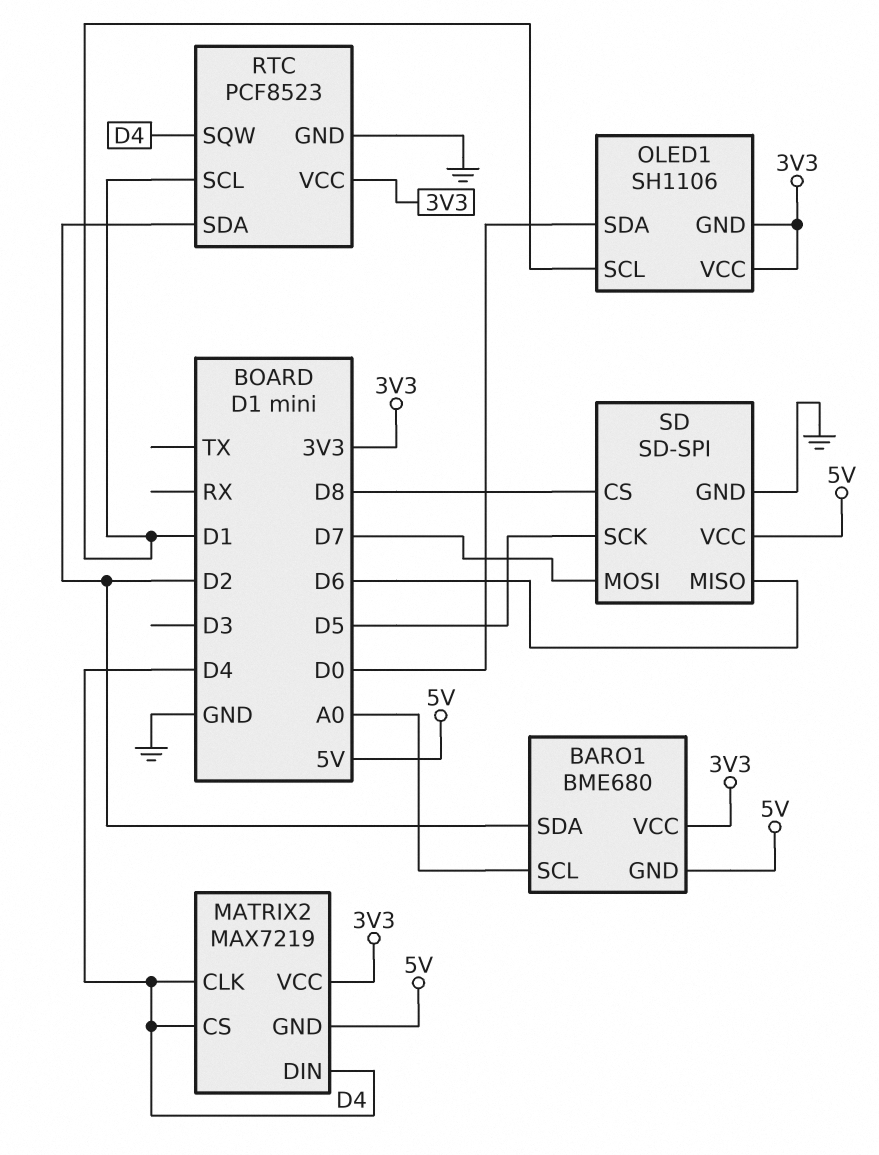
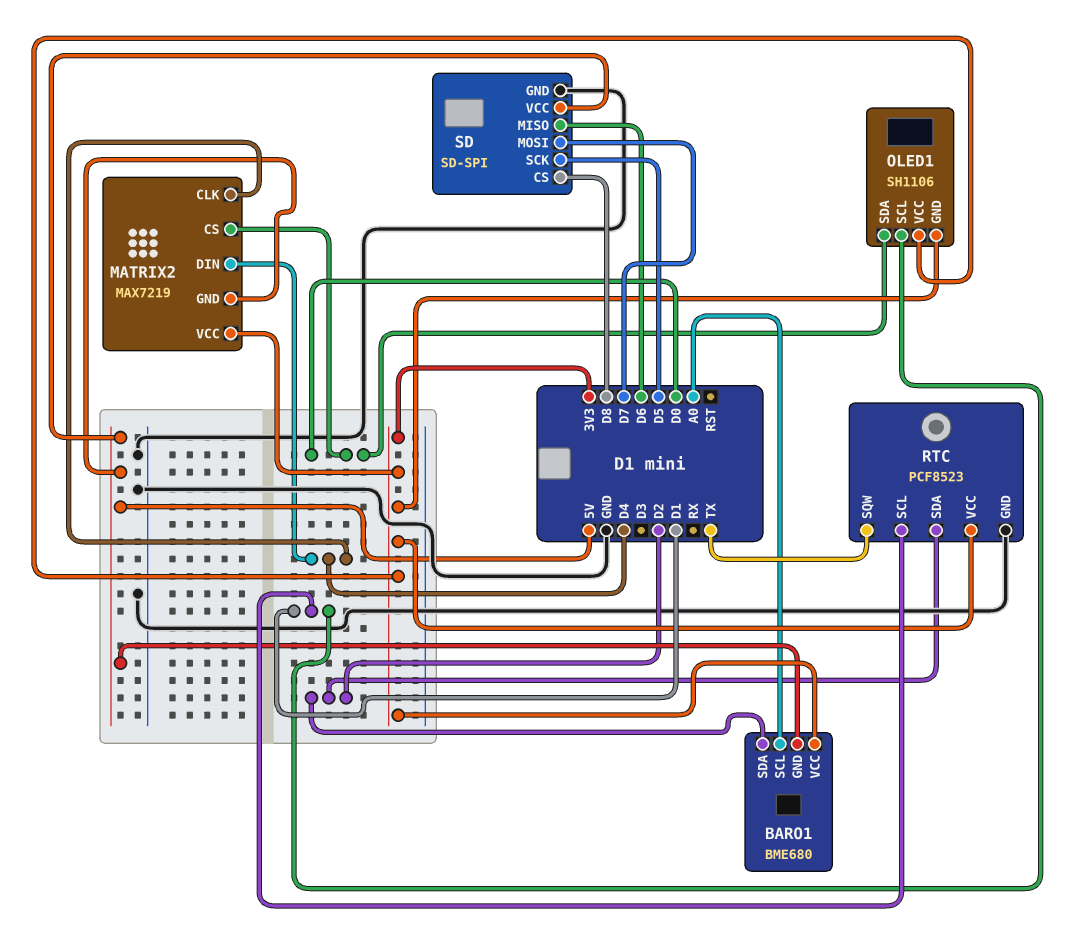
MATRIX2 pin CS: D4 -> D0
RTC pin SQW: D4 -> TX

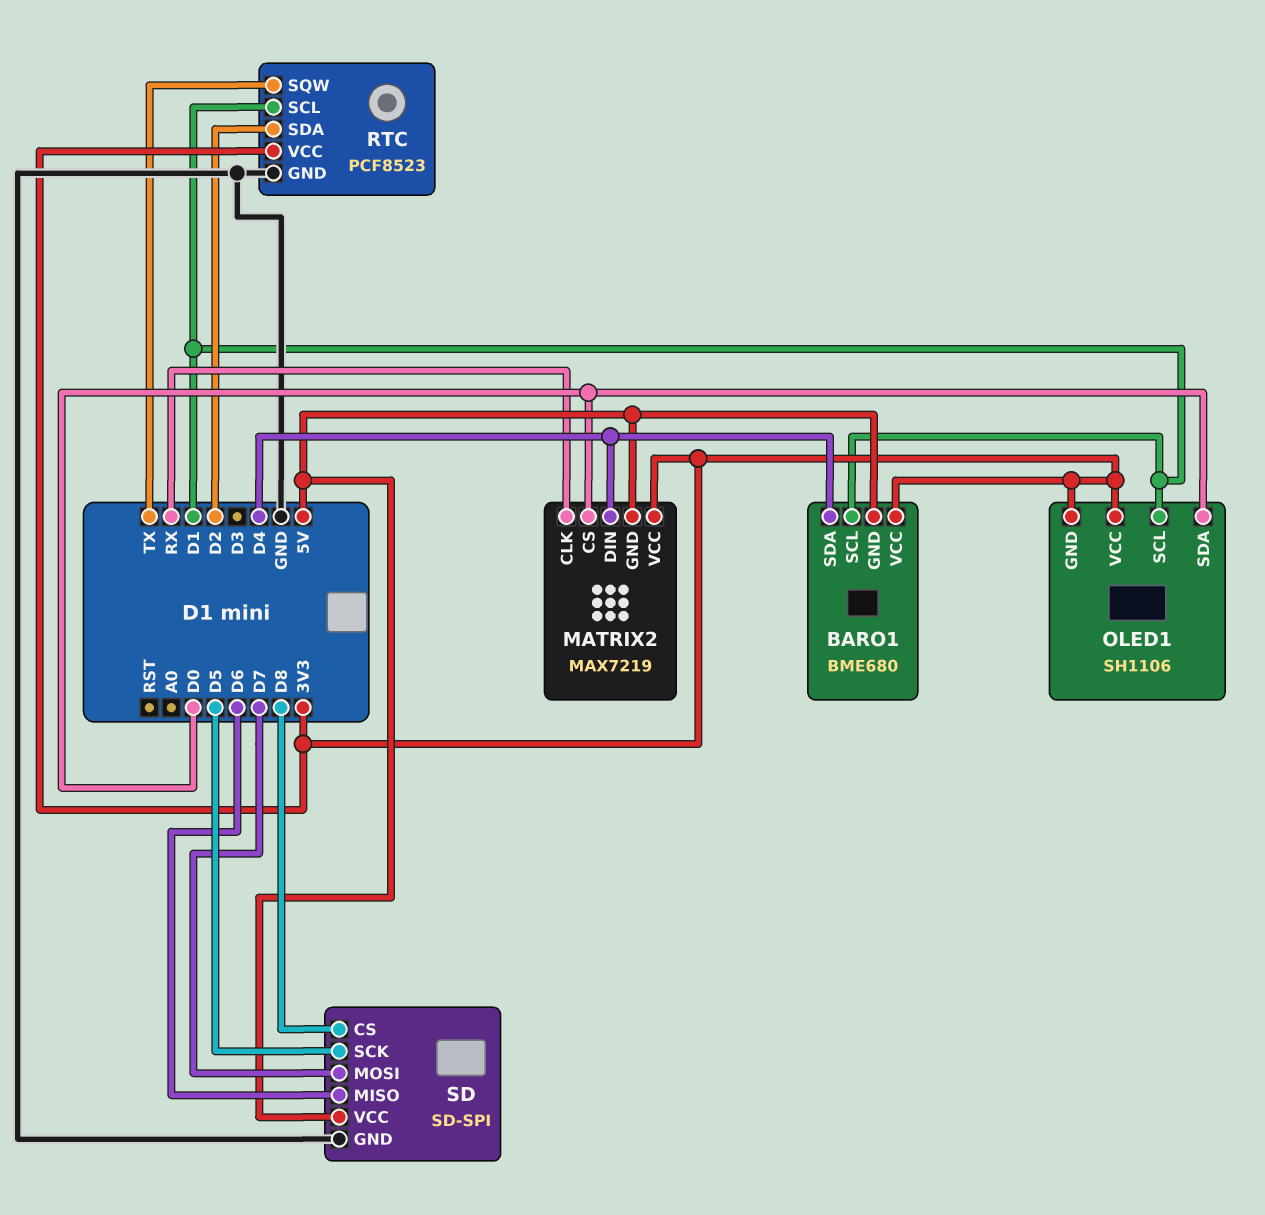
BARO1 pin SCL: A0 -> D1
BARO1 pin SDA: D2 -> D4
MATRIX2 pin CLK: D4 -> RX

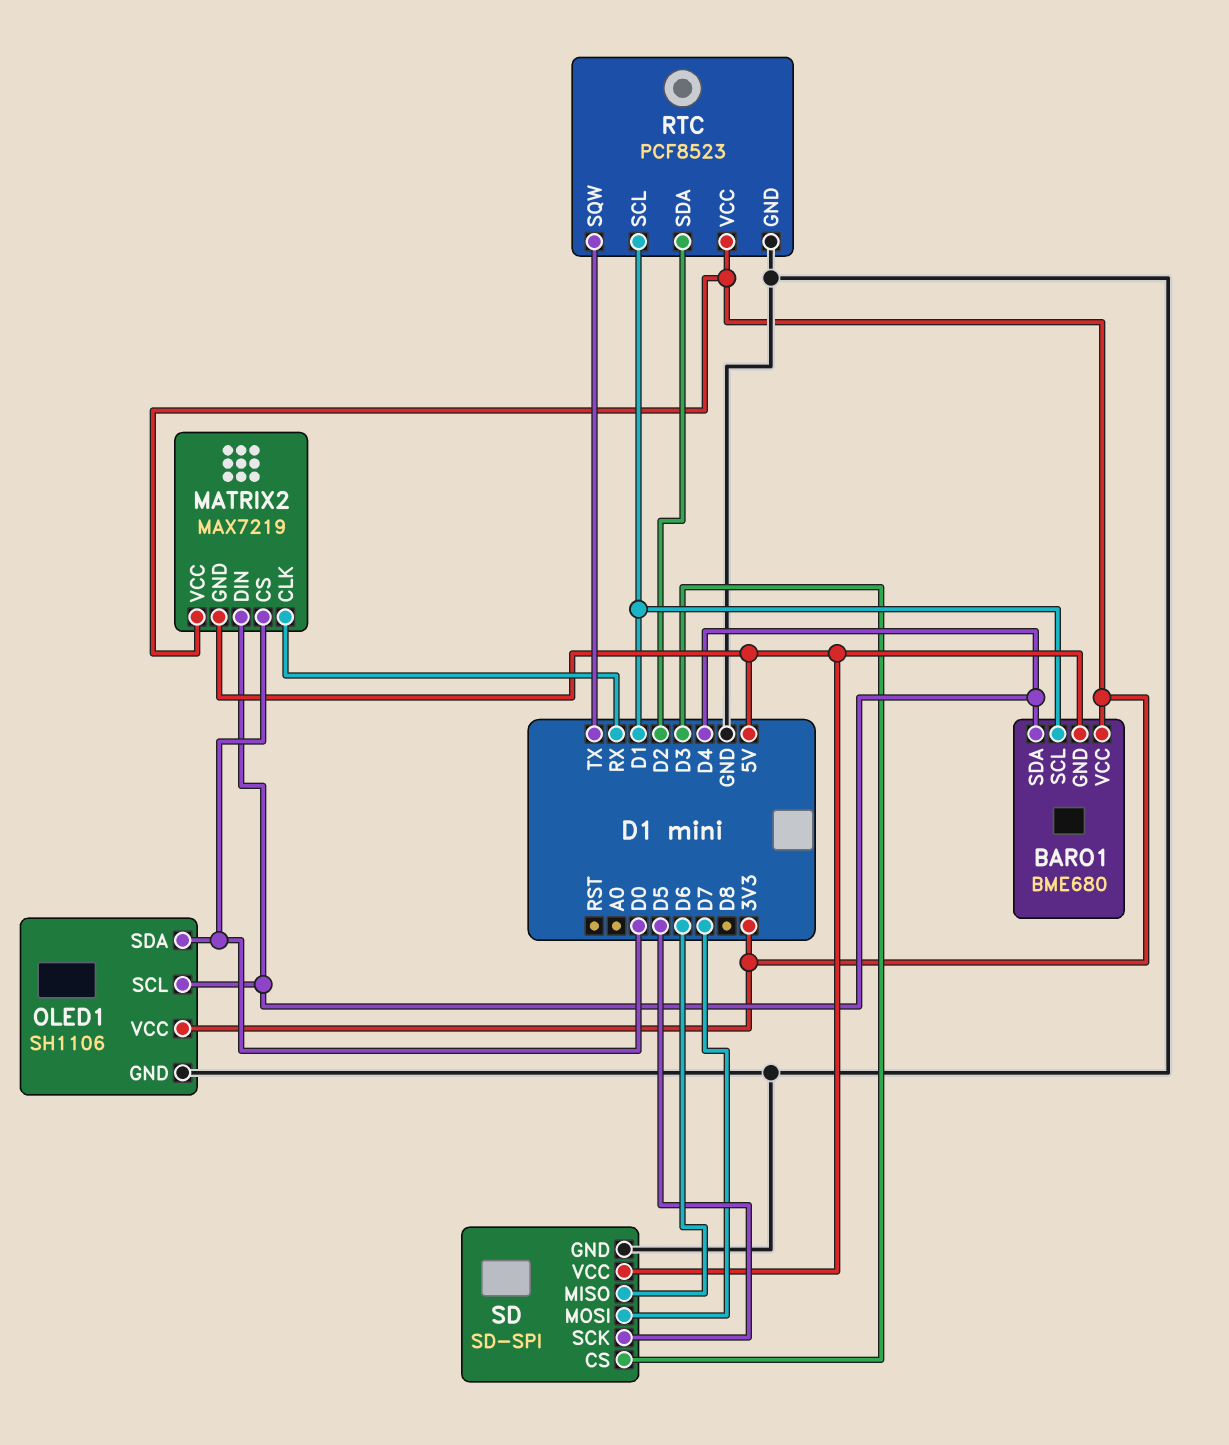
OLED1 pin GND: 3V3 -> GND
OLED1 pin SCL: D1 -> D4
SD pin CS: D8 -> D3

